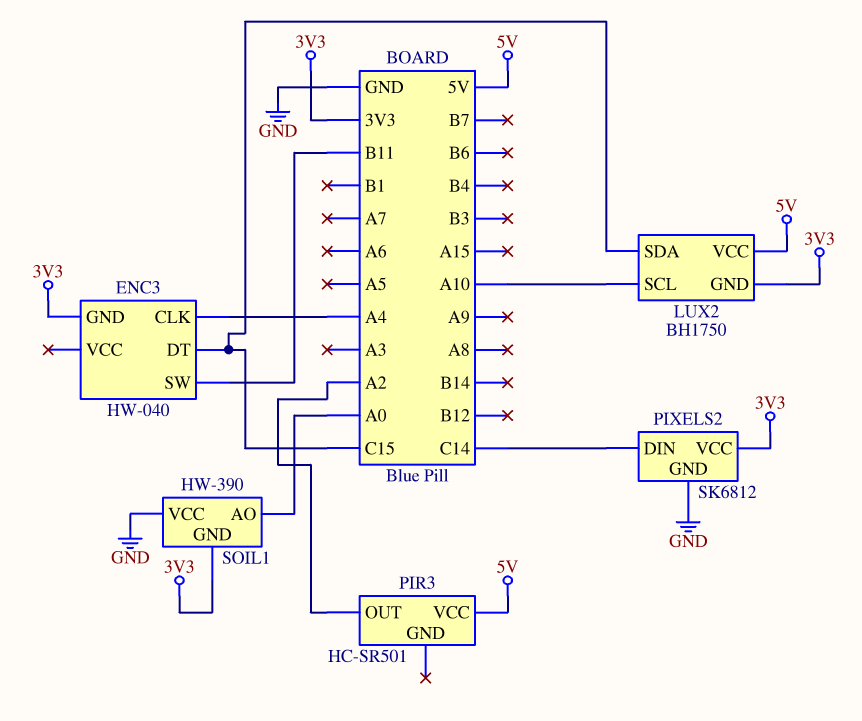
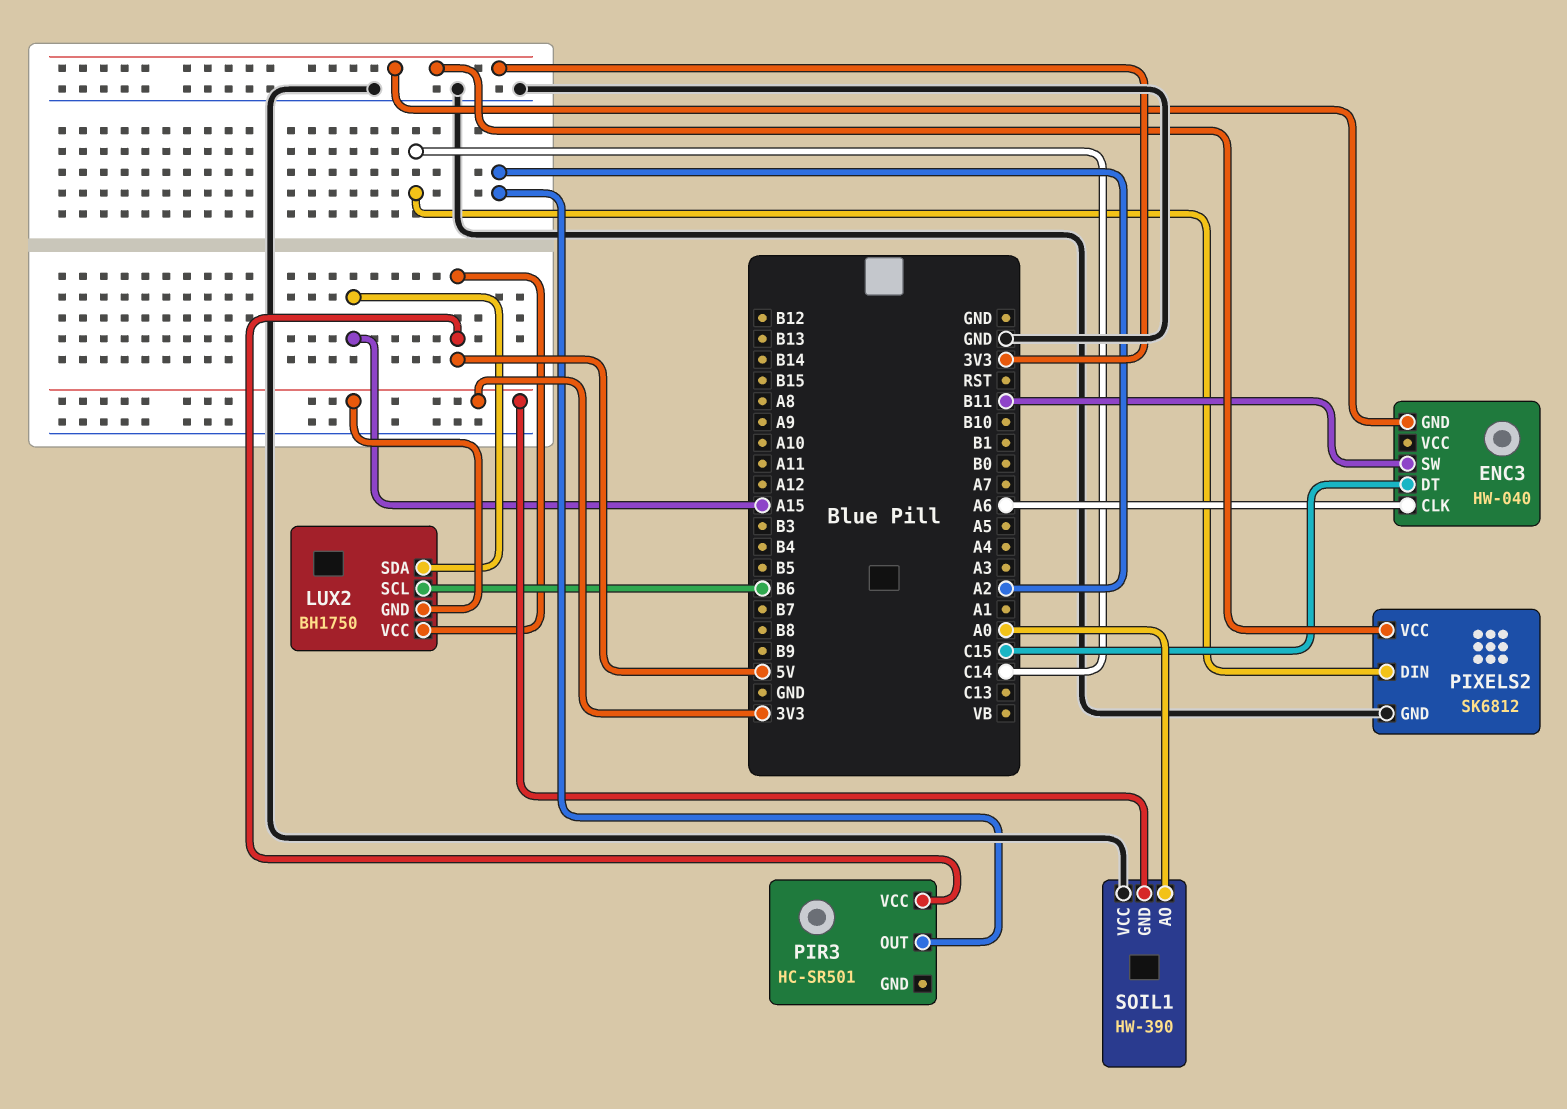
ENC3 pin CLK: A4 -> A6
LUX2 pin SCL: A10 -> B6
LUX2 pin SDA: C15 -> A15

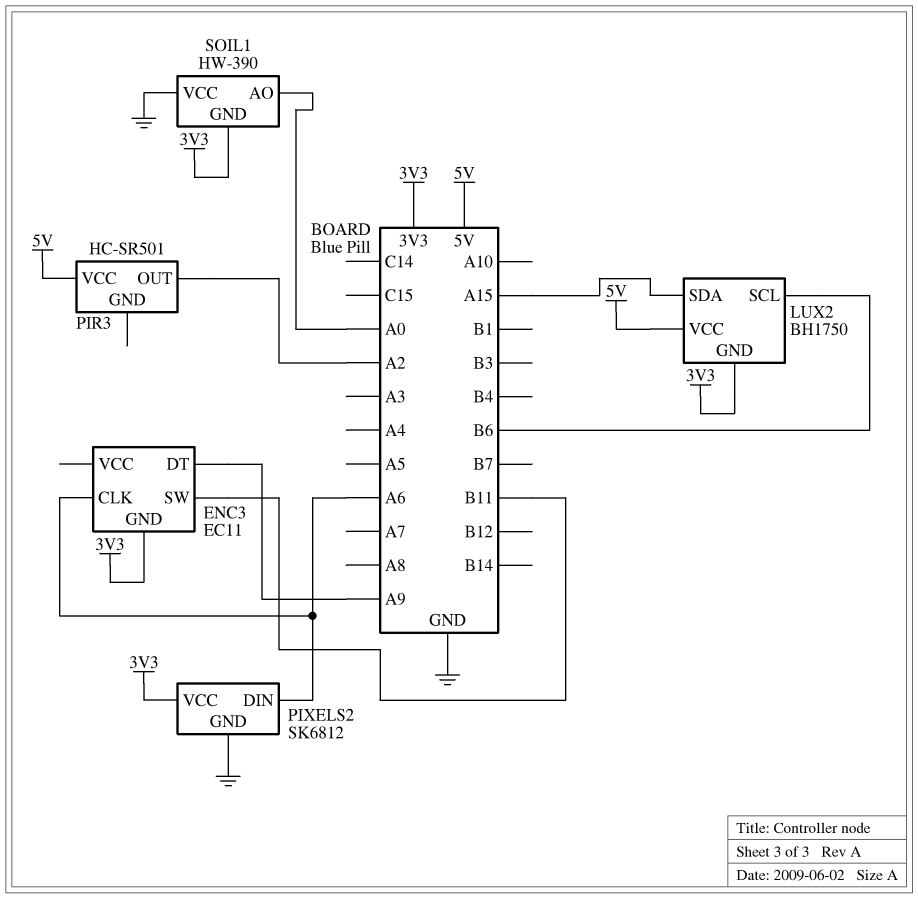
ENC3: HW-040 -> EC11
ENC3 pin DT: C15 -> A9
PIXELS2 pin DIN: C14 -> A6

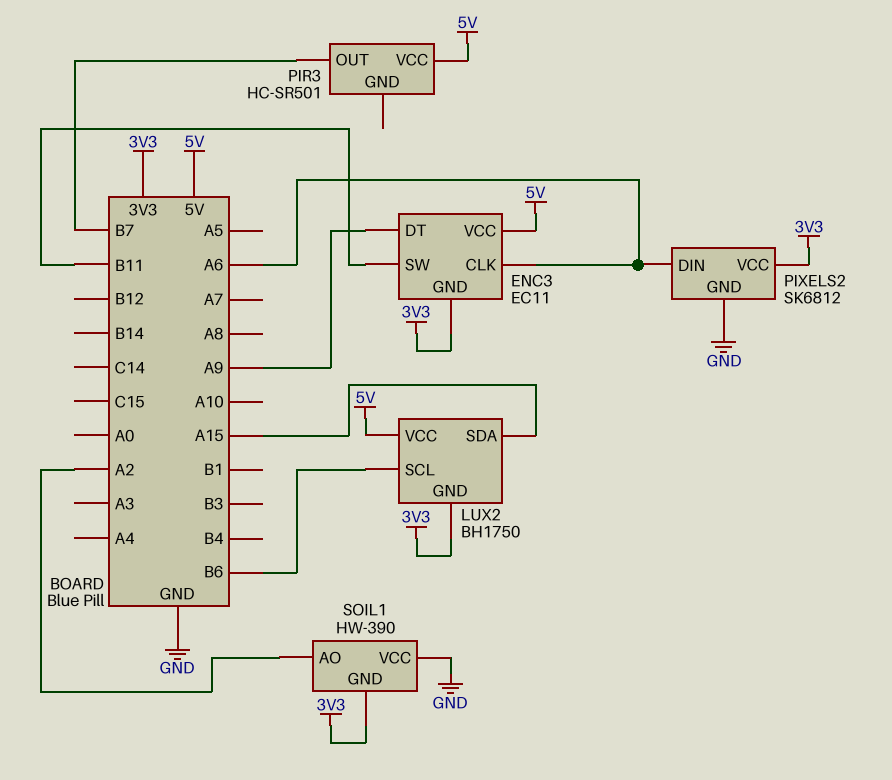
ENC3 pin VCC: none -> 5V
PIR3 pin OUT: A2 -> B7
SOIL1 pin AO: A0 -> A2

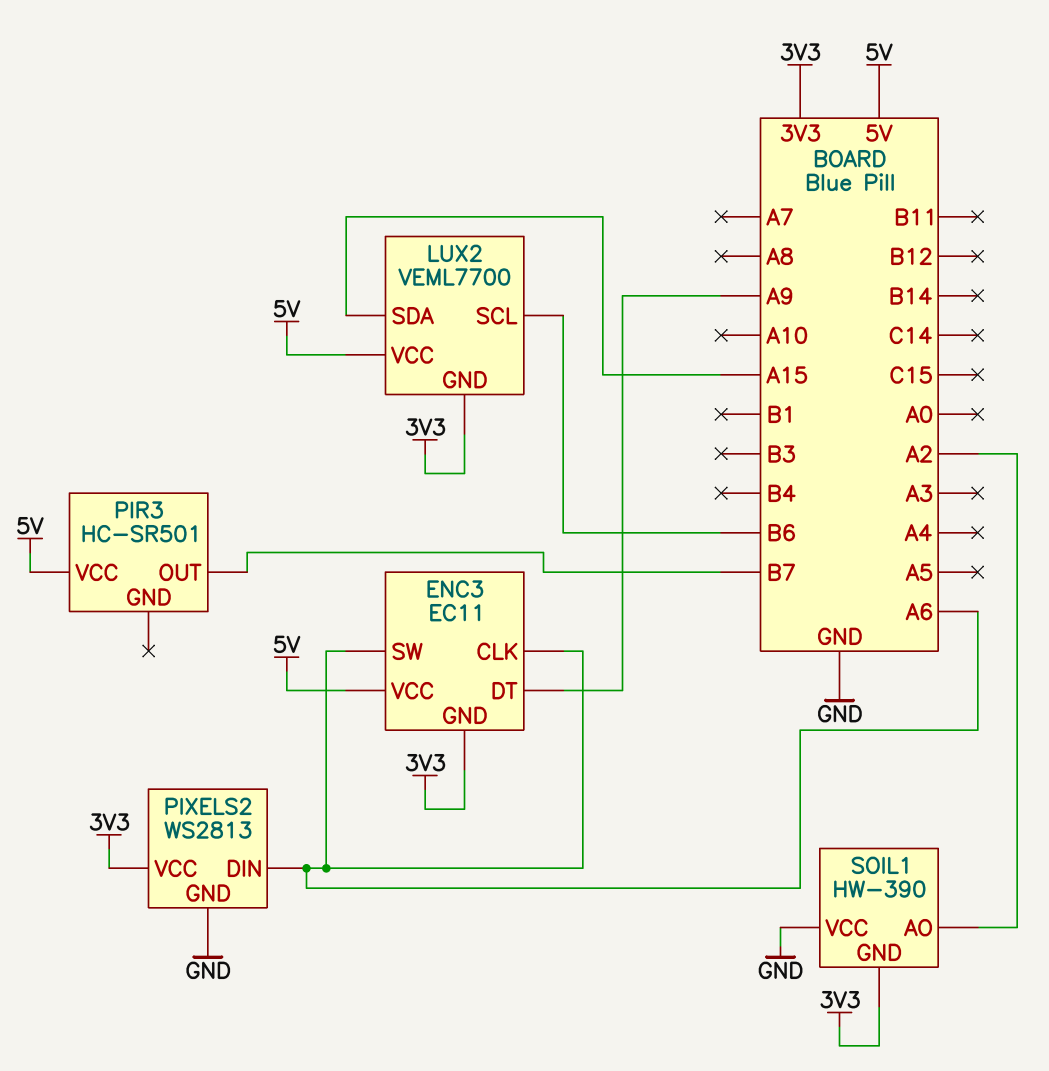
ENC3 pin SW: B11 -> A6
LUX2: BH1750 -> VEML7700
PIXELS2: SK6812 -> WS2813

